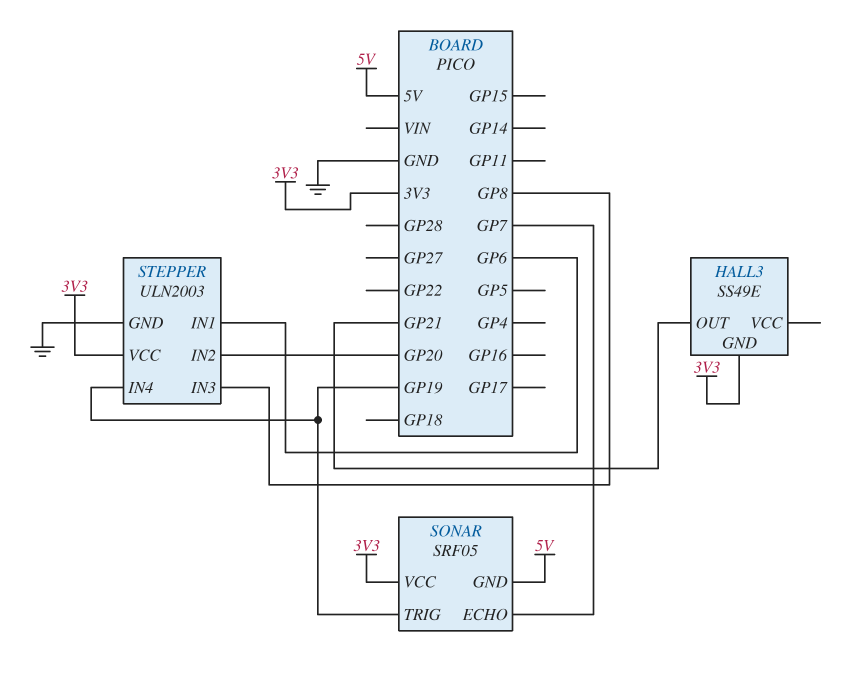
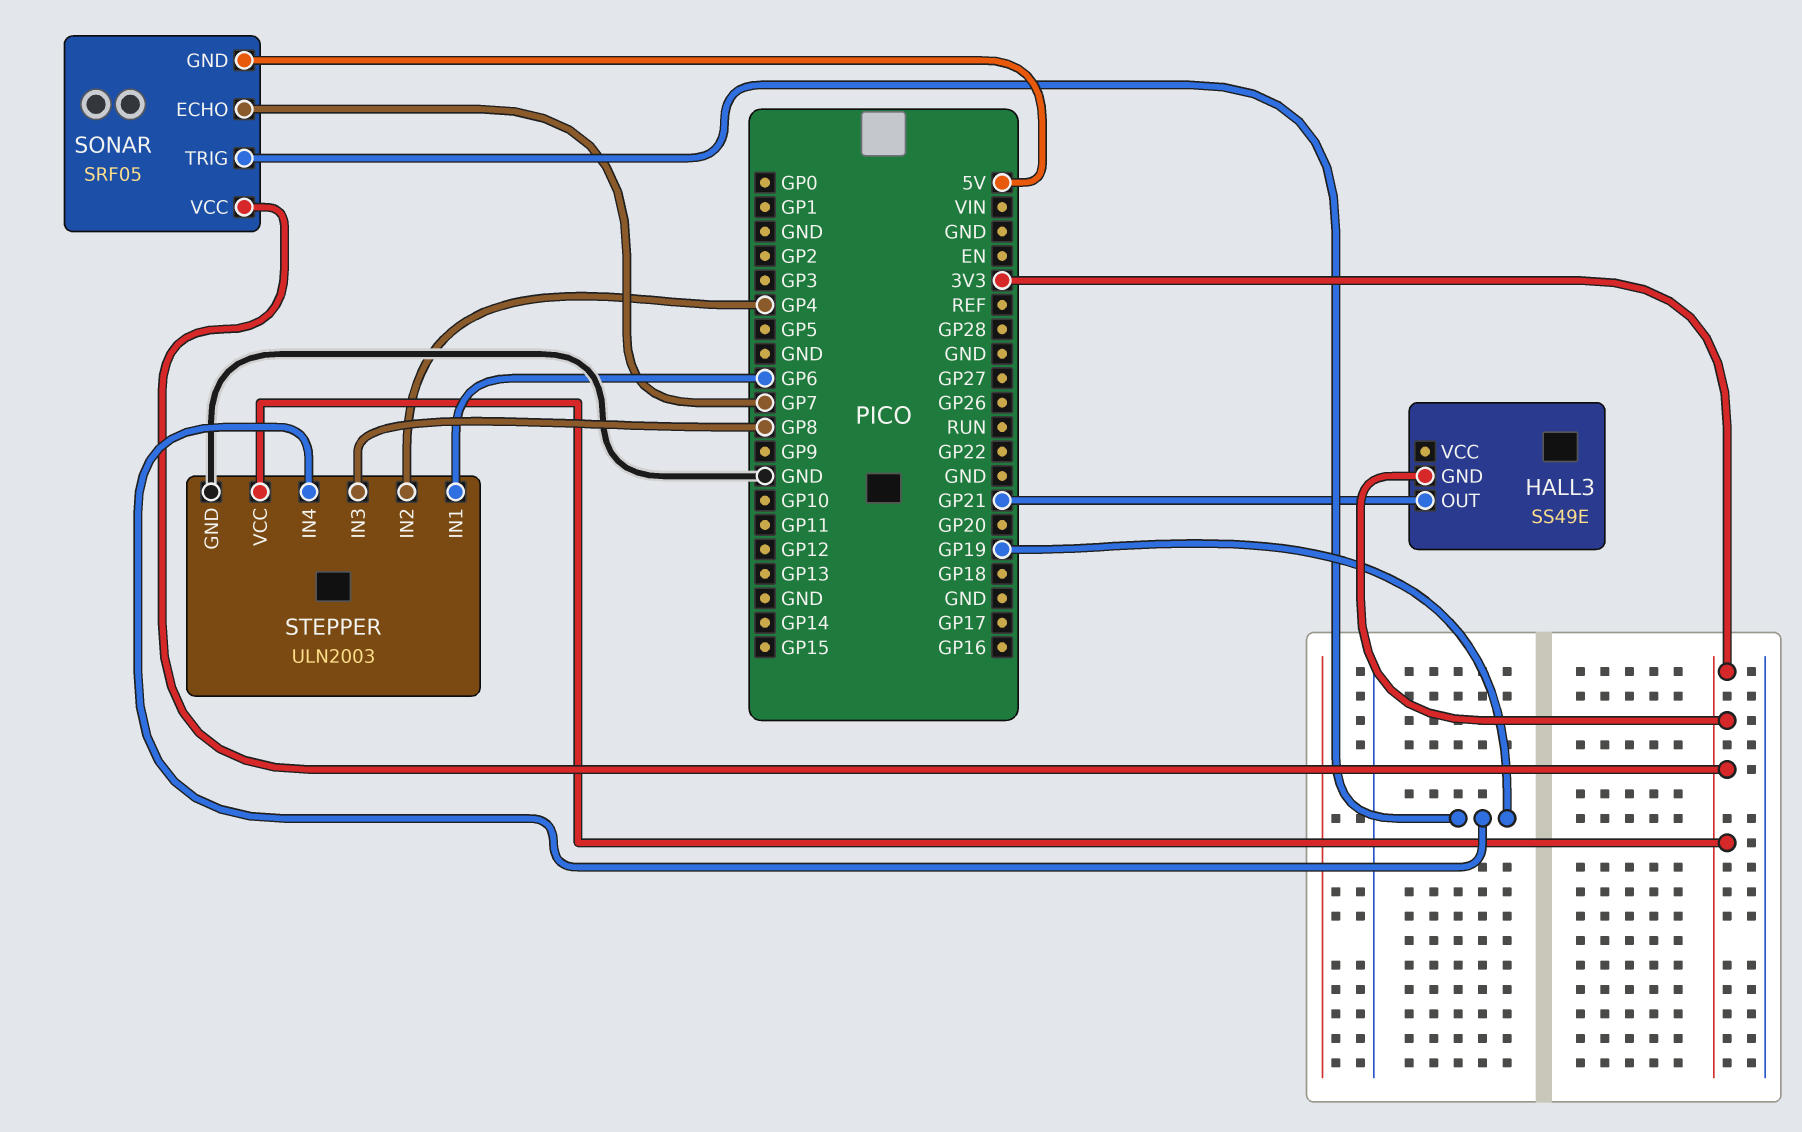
STEPPER pin IN2: GP20 -> GP4

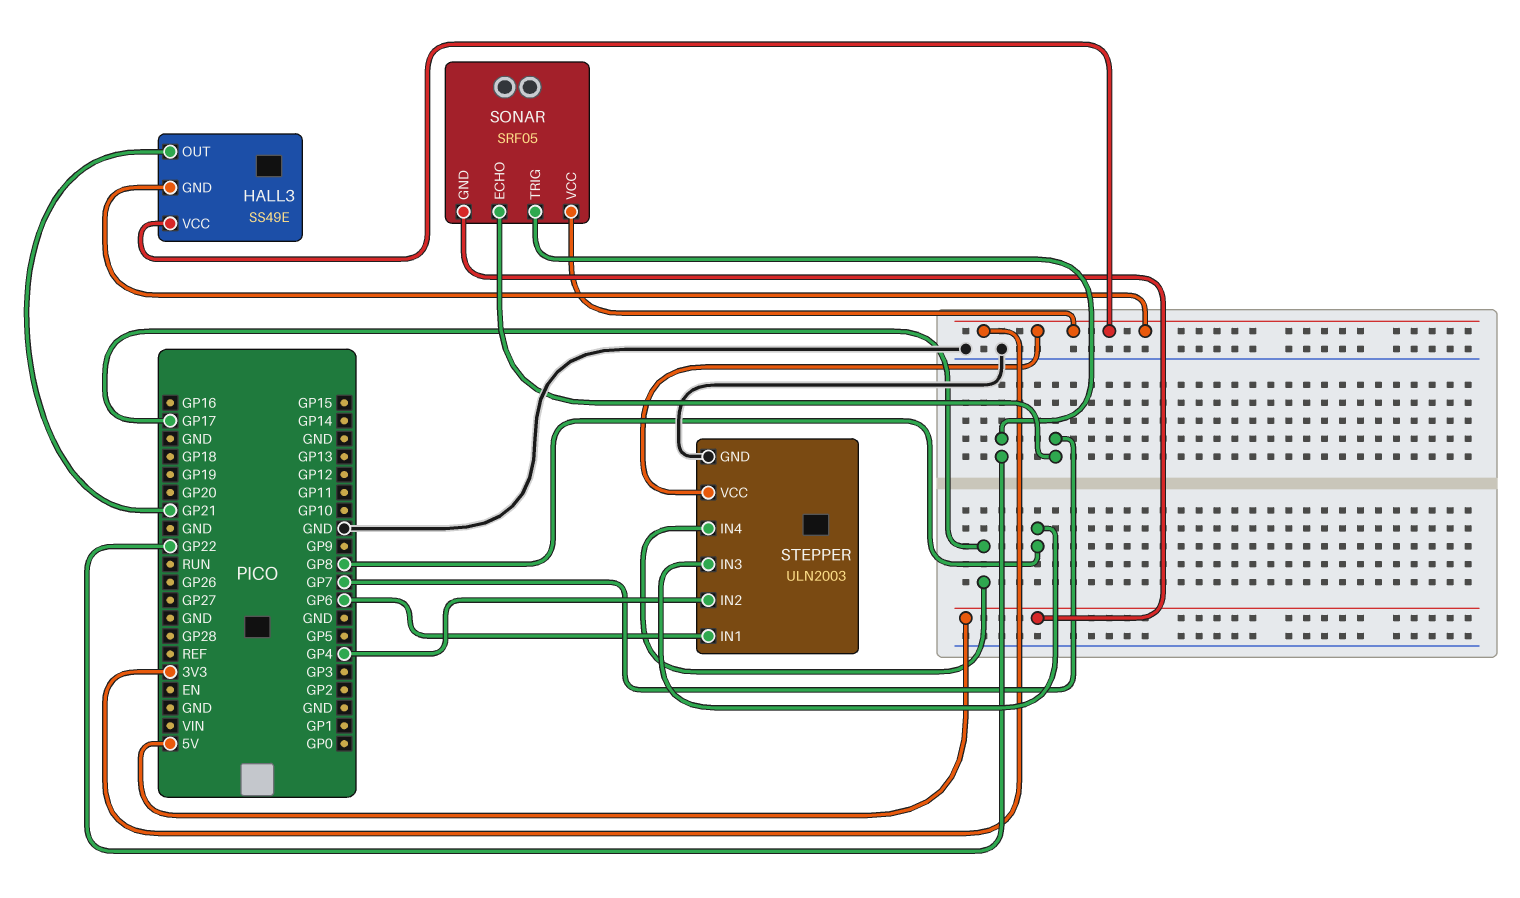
HALL3 pin VCC: none -> 3V3
SONAR pin TRIG: GP19 -> GP22
STEPPER pin IN4: GP19 -> GP17

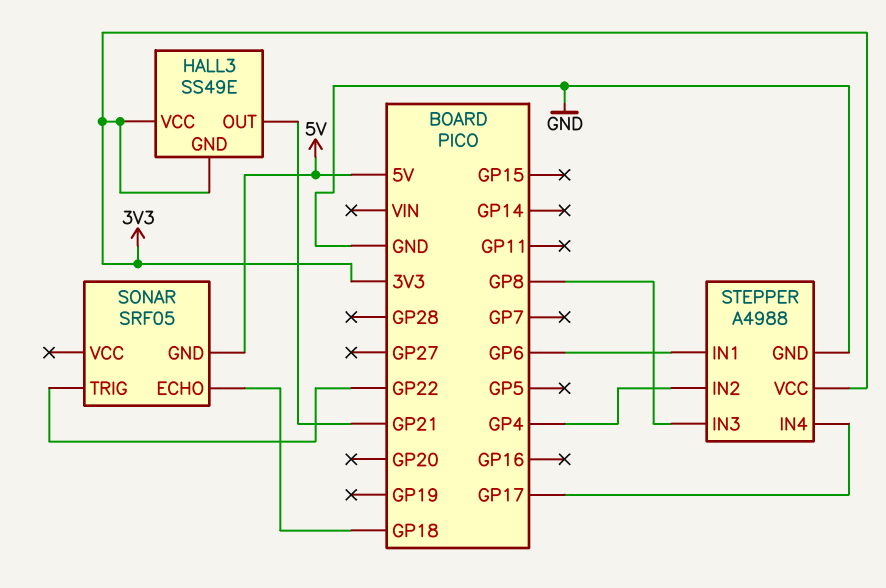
SONAR pin ECHO: GP7 -> GP18
SONAR pin VCC: 3V3 -> none
STEPPER: ULN2003 -> A4988

